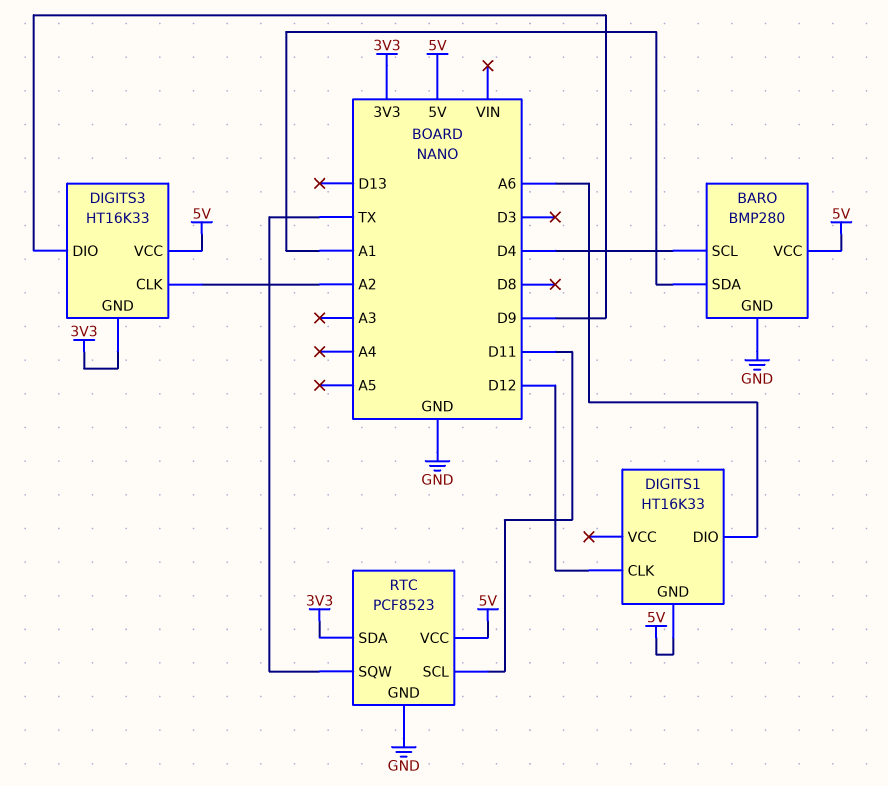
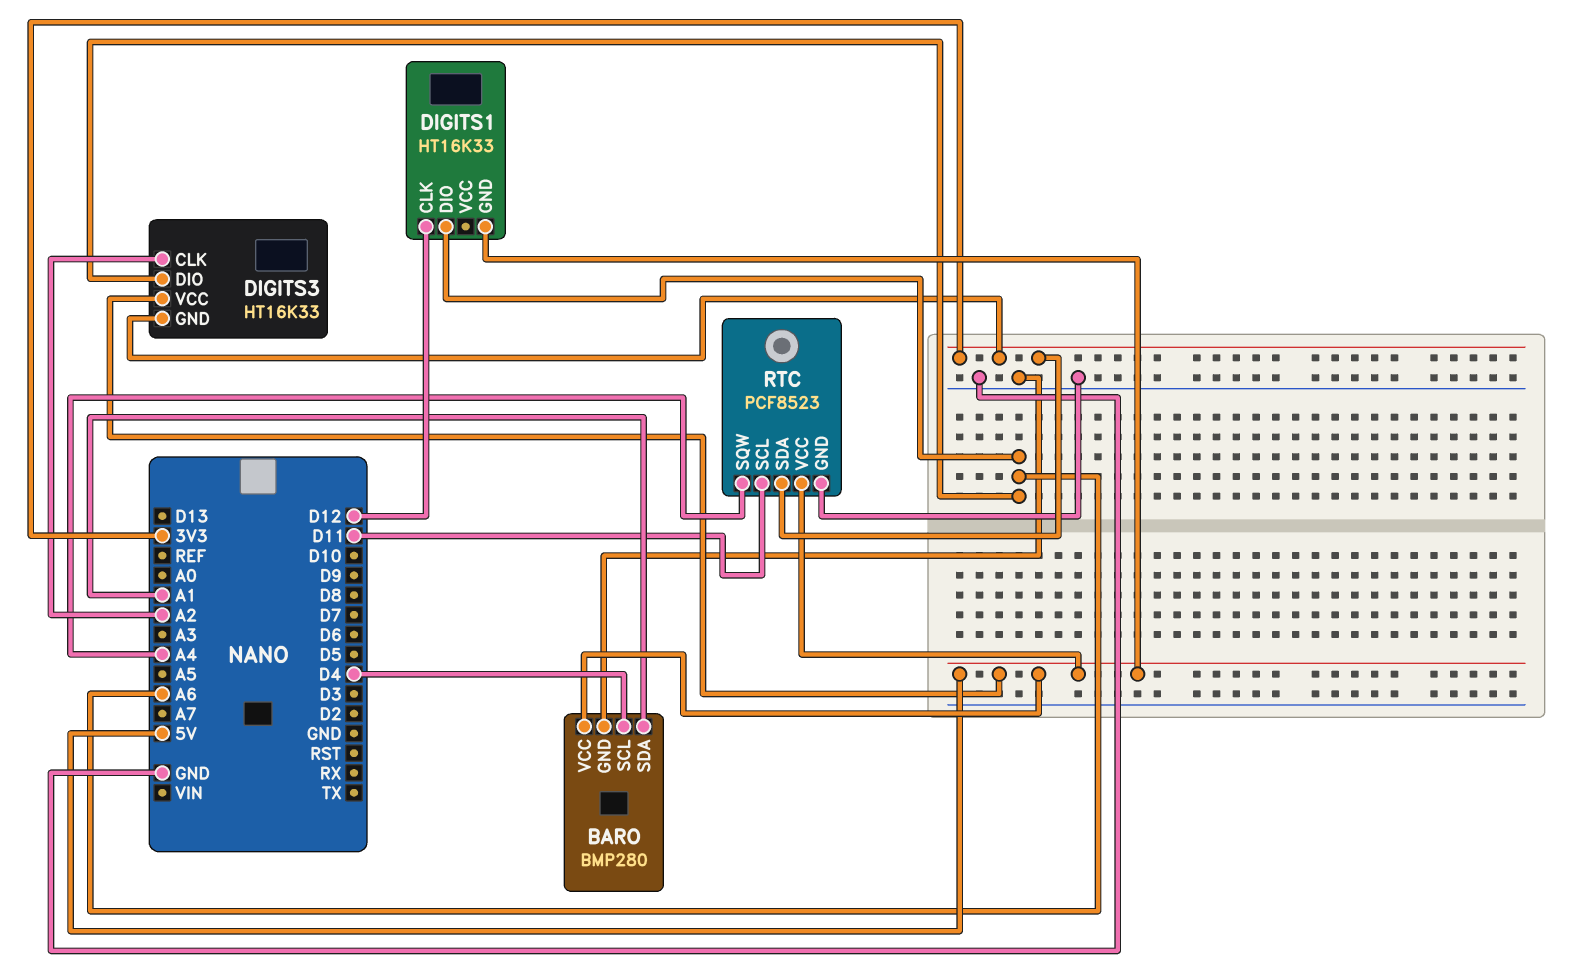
DIGITS3 pin DIO: D9 -> A6
RTC pin SQW: TX -> A4

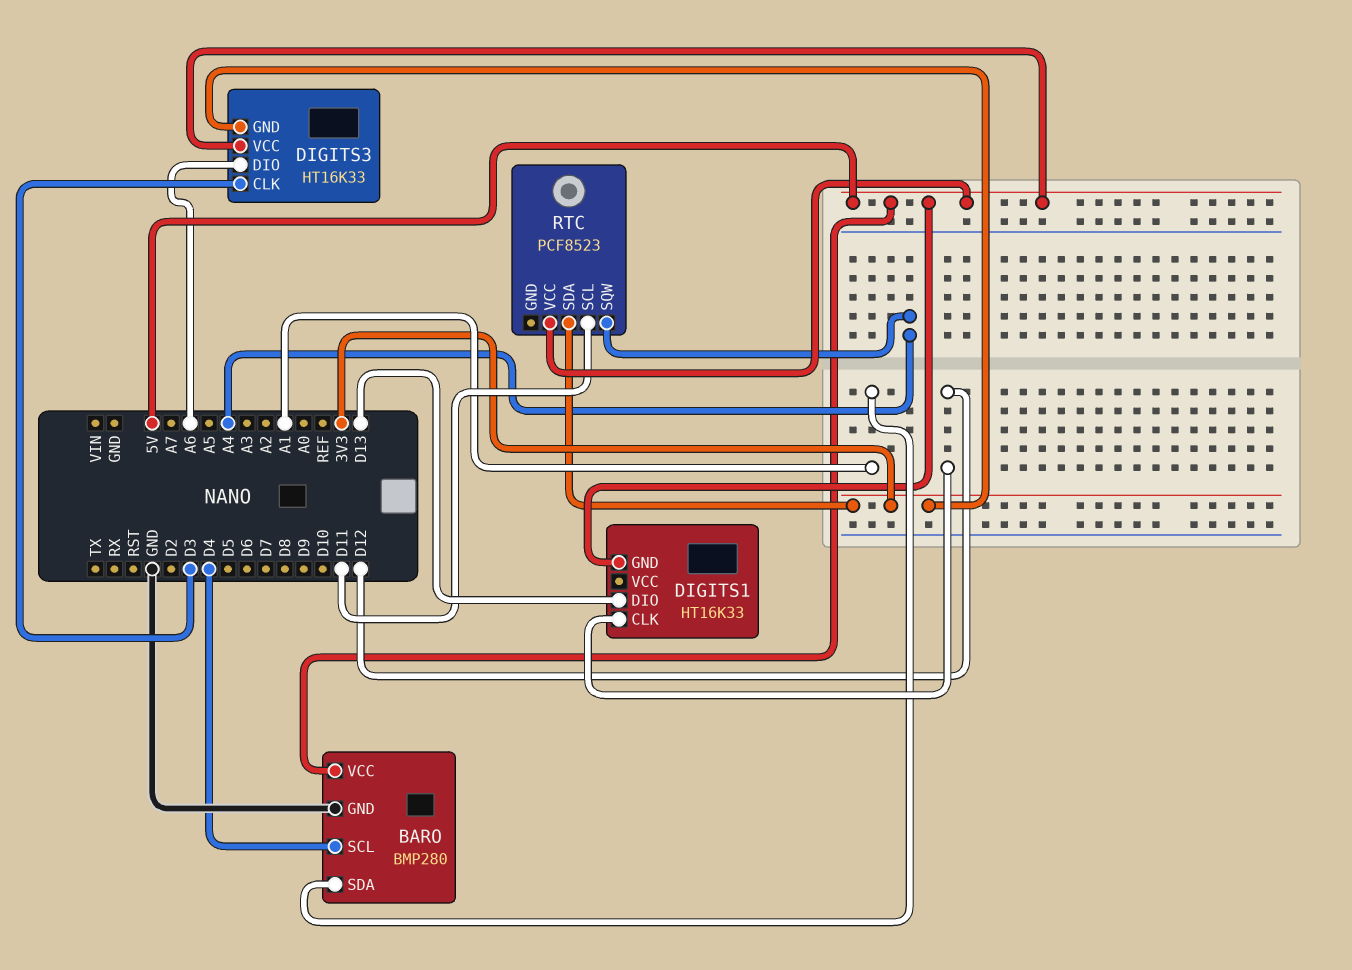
DIGITS1 pin DIO: A6 -> D13
DIGITS3 pin CLK: A2 -> D3
RTC pin GND: GND -> none

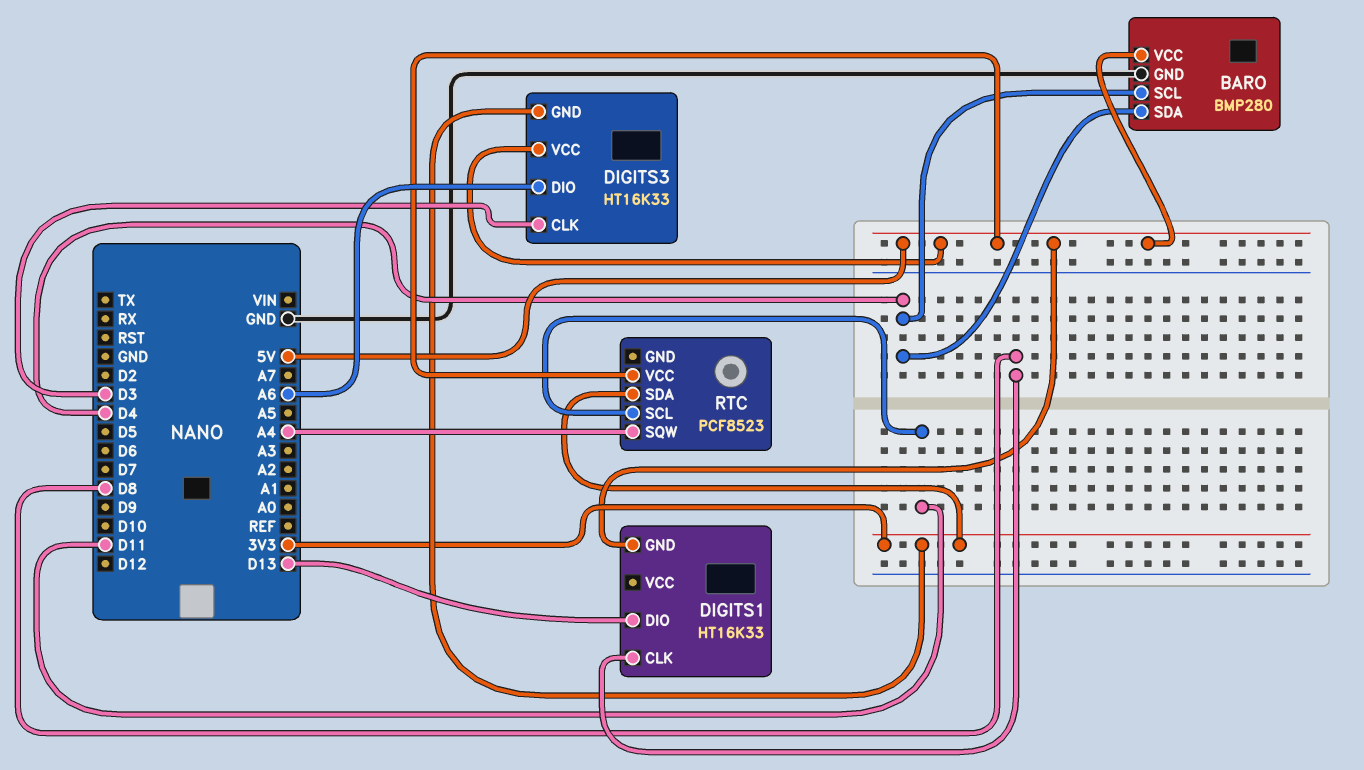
BARO pin SDA: A1 -> D4
DIGITS1 pin CLK: D12 -> D8

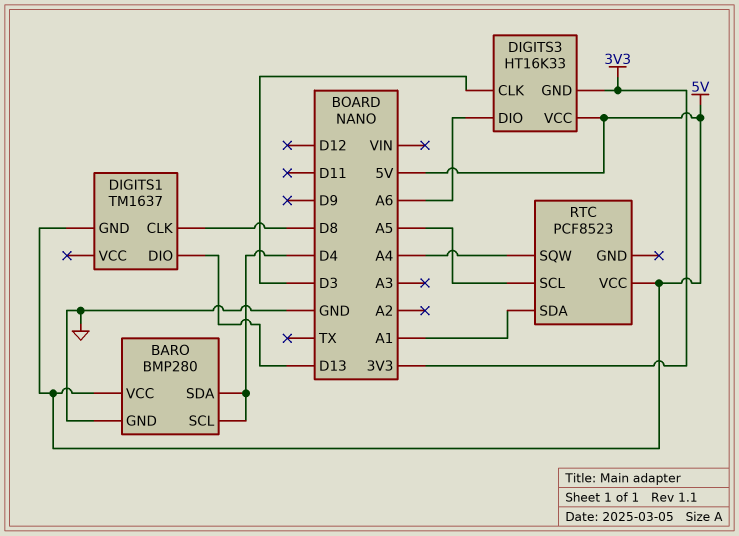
DIGITS1: HT16K33 -> TM1637
RTC pin SCL: D11 -> A5
RTC pin SDA: 3V3 -> A1

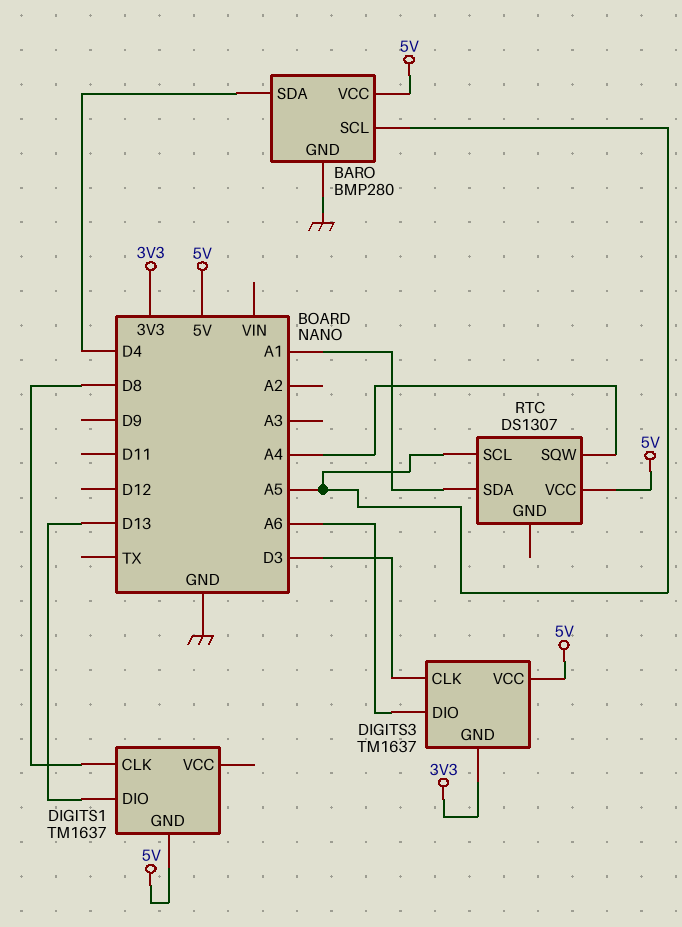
BARO pin SCL: D4 -> A5
DIGITS3: HT16K33 -> TM1637
RTC: PCF8523 -> DS1307

